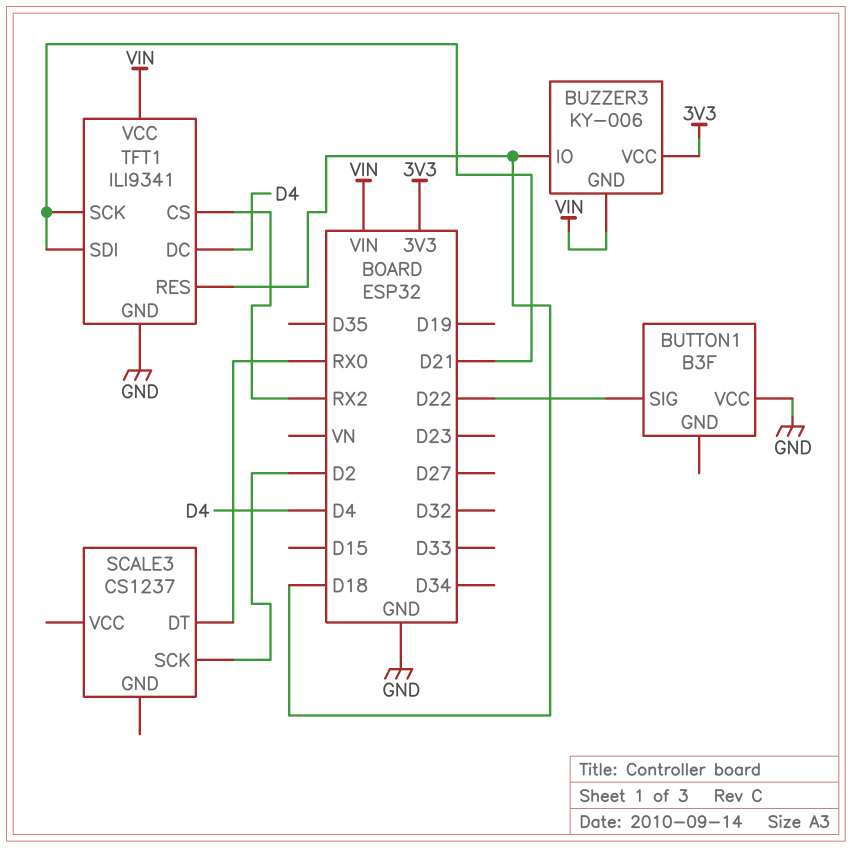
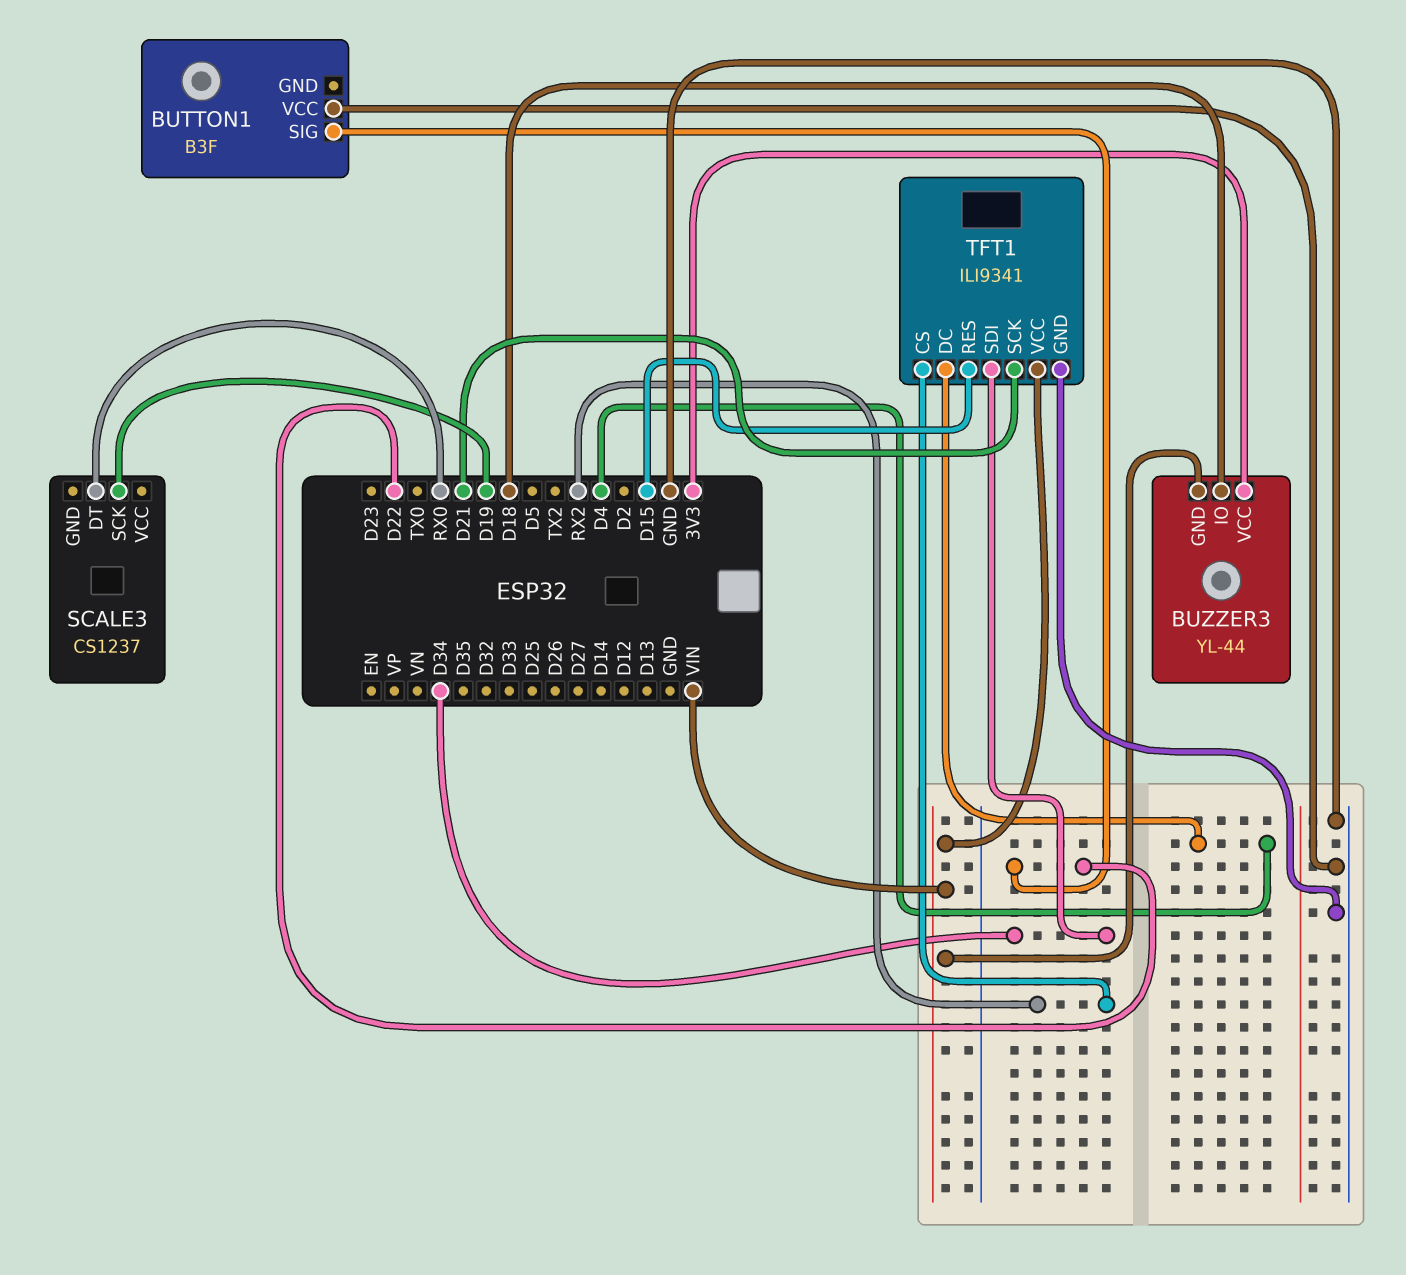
BUZZER3: KY-006 -> YL-44
SCALE3 pin SCK: D2 -> D19
TFT1 pin RES: D18 -> D15
TFT1 pin SDI: D21 -> D34

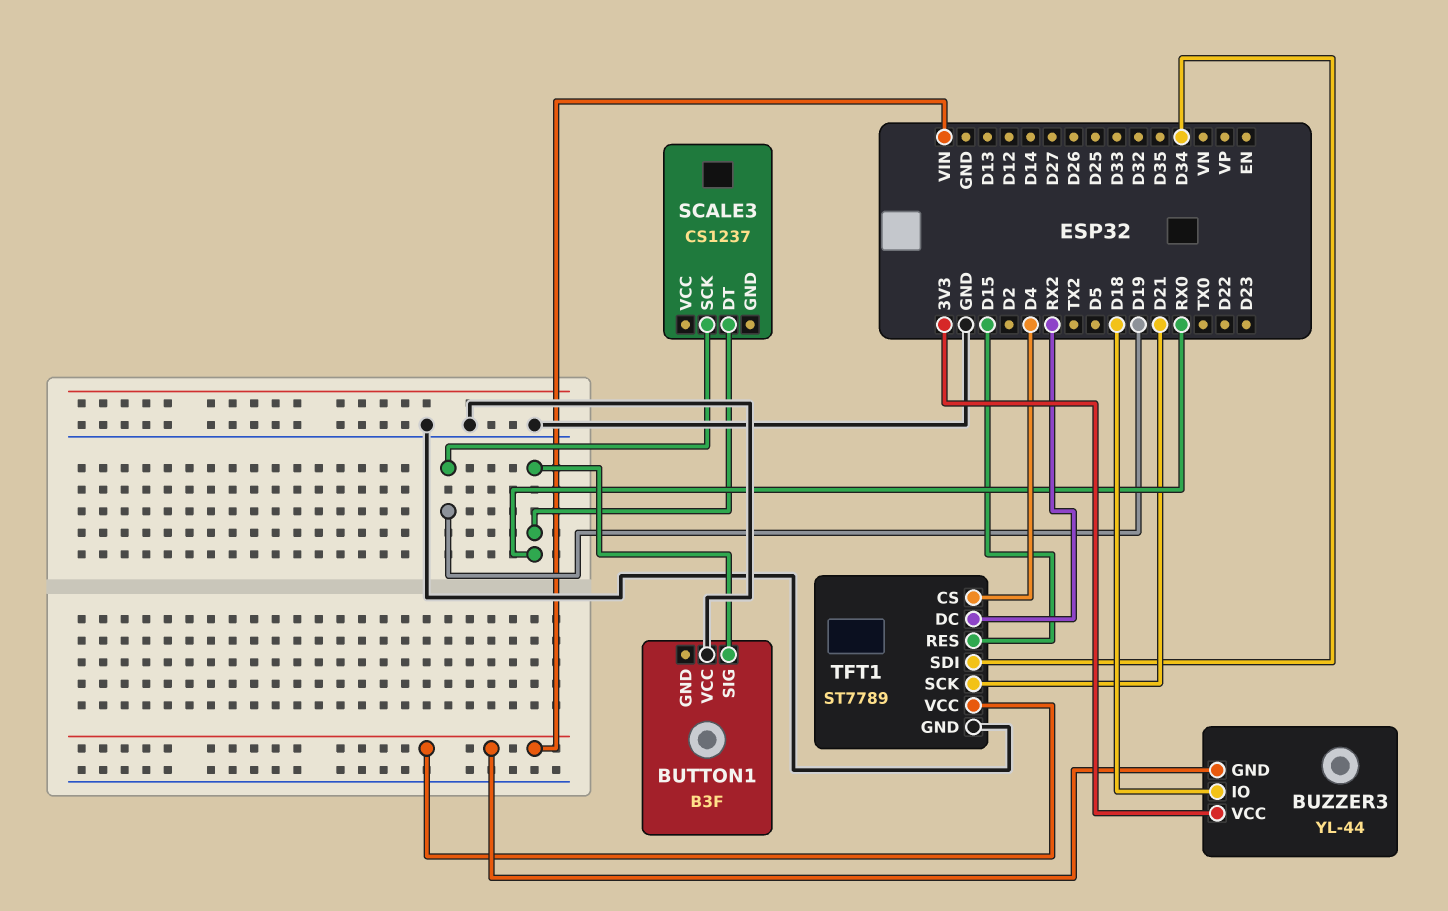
BUTTON1 pin SIG: D22 -> RX0
TFT1: ILI9341 -> ST7789
TFT1 pin CS: RX2 -> D4
TFT1 pin DC: D4 -> RX2

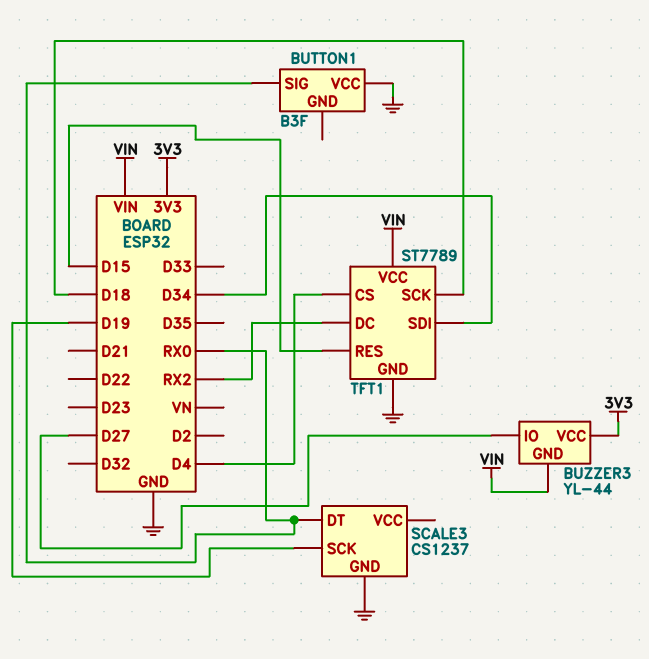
BUZZER3 pin IO: D18 -> D27
SCALE3 pin GND: none -> GND
TFT1 pin SCK: D21 -> D18

